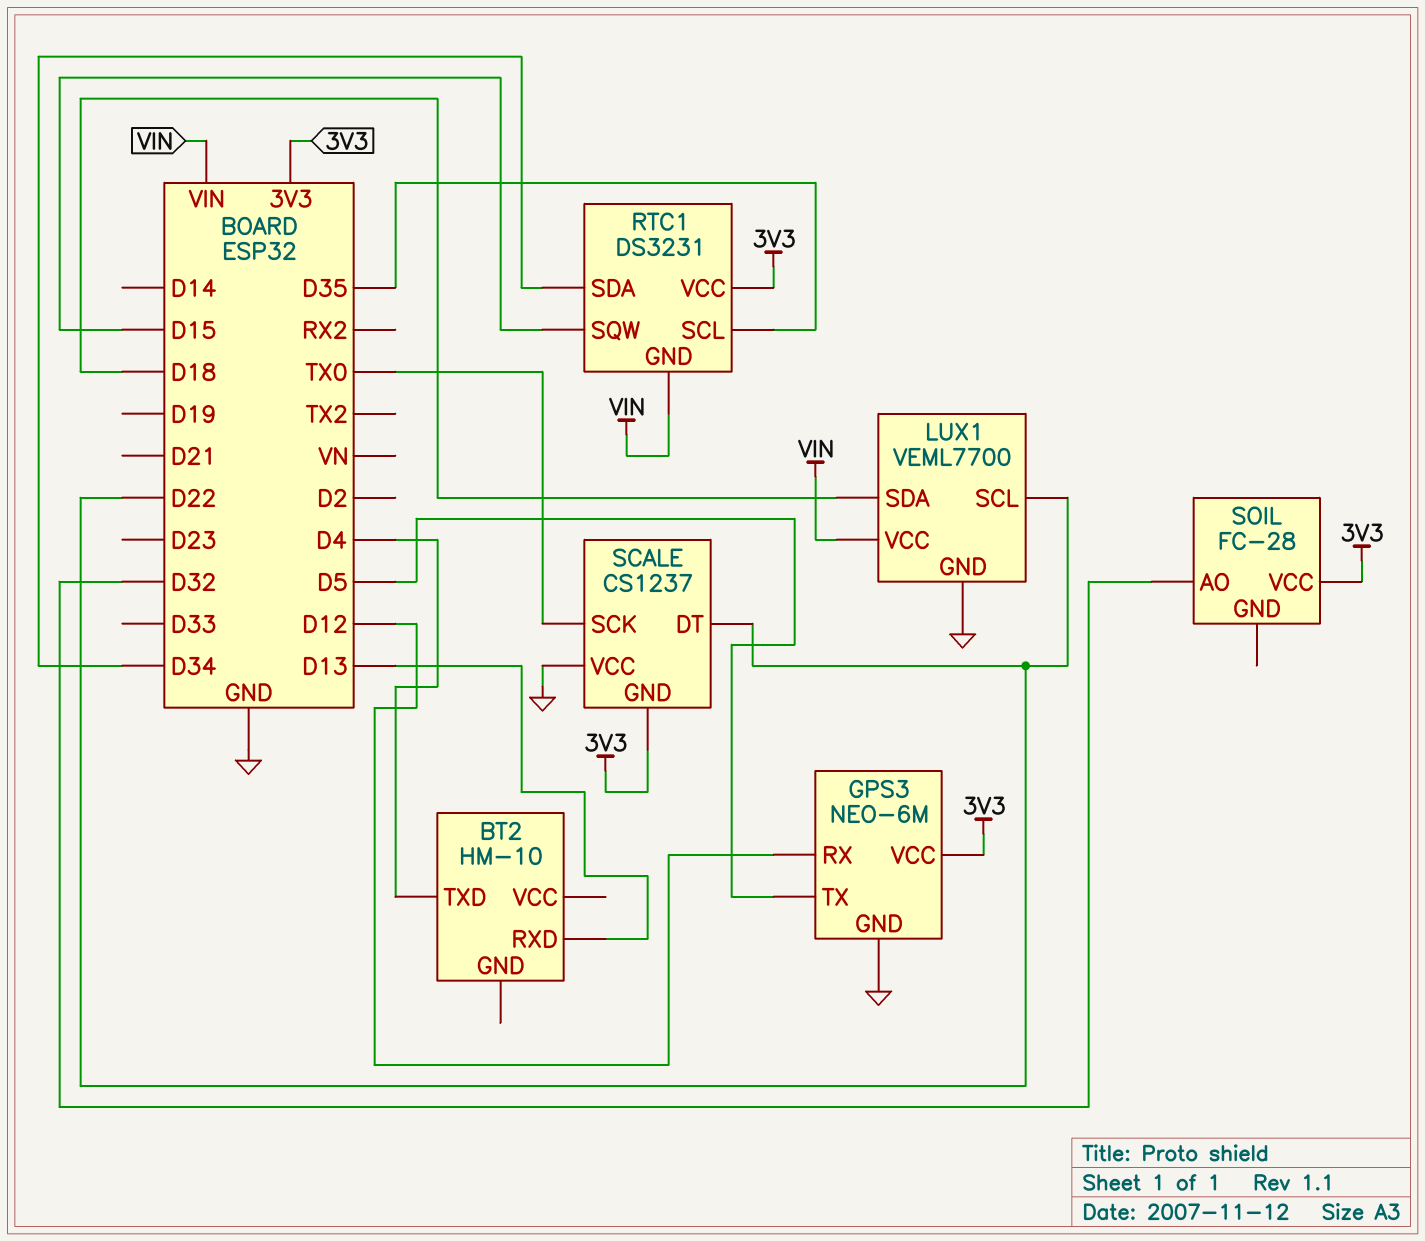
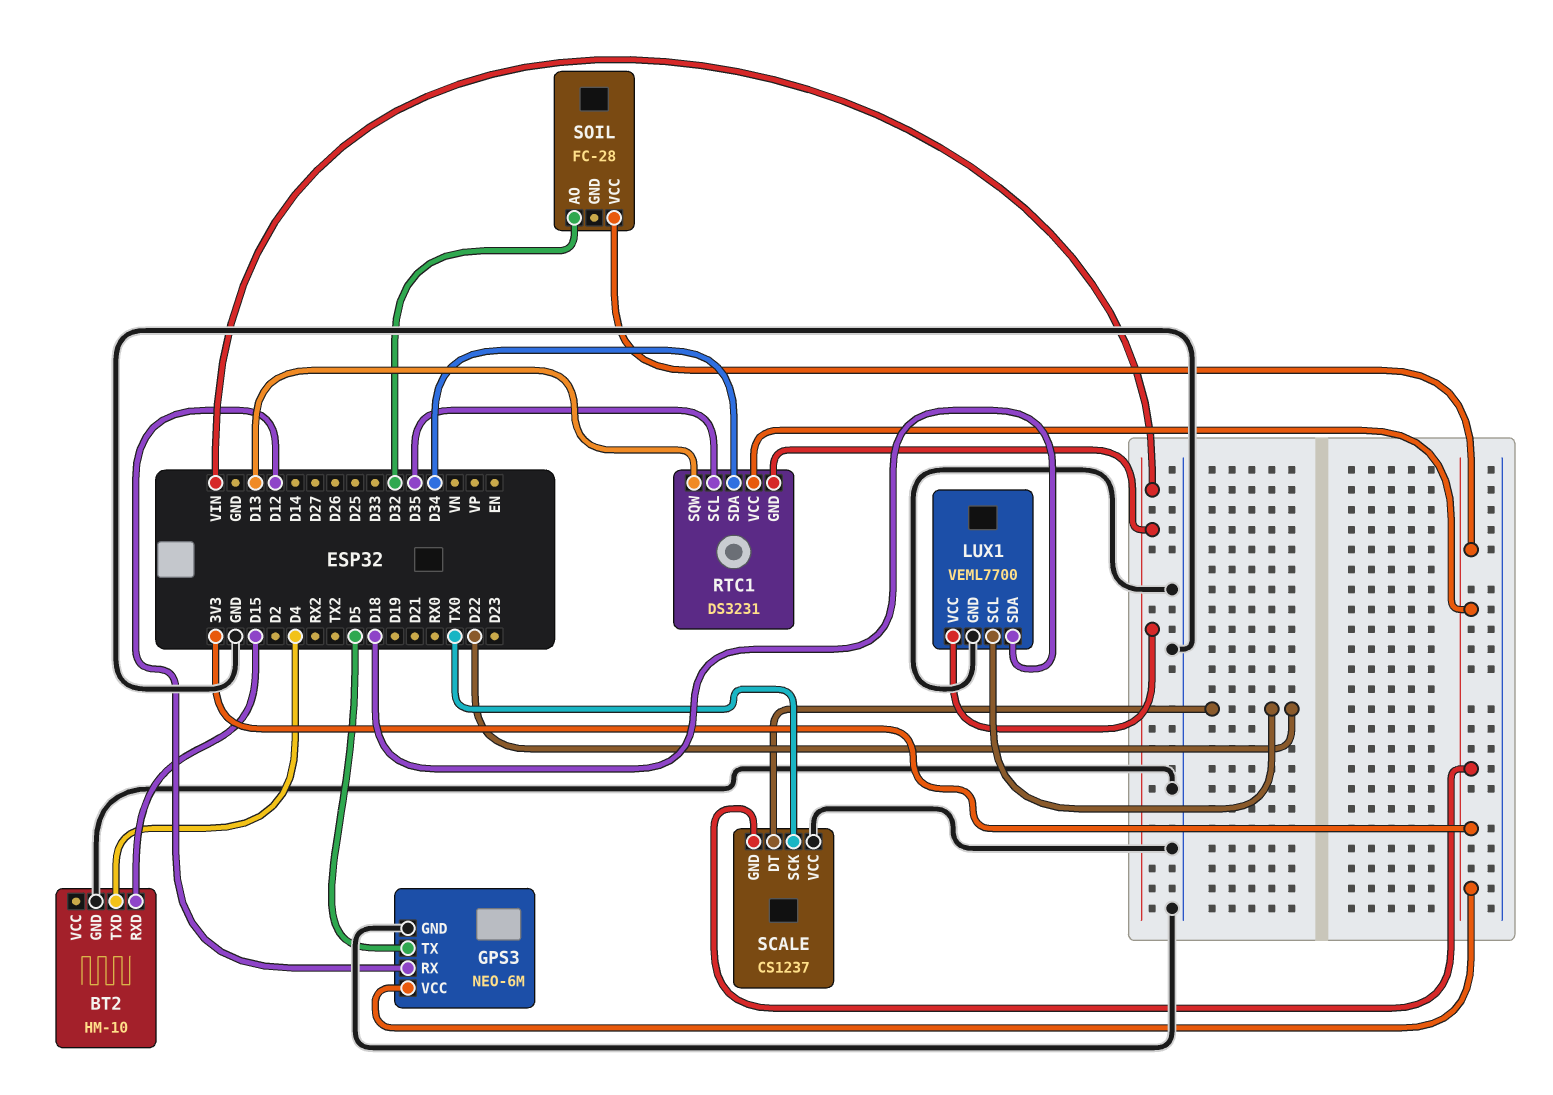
BT2 pin GND: none -> GND
BT2 pin RXD: D13 -> D15
RTC1 pin SQW: D15 -> D13

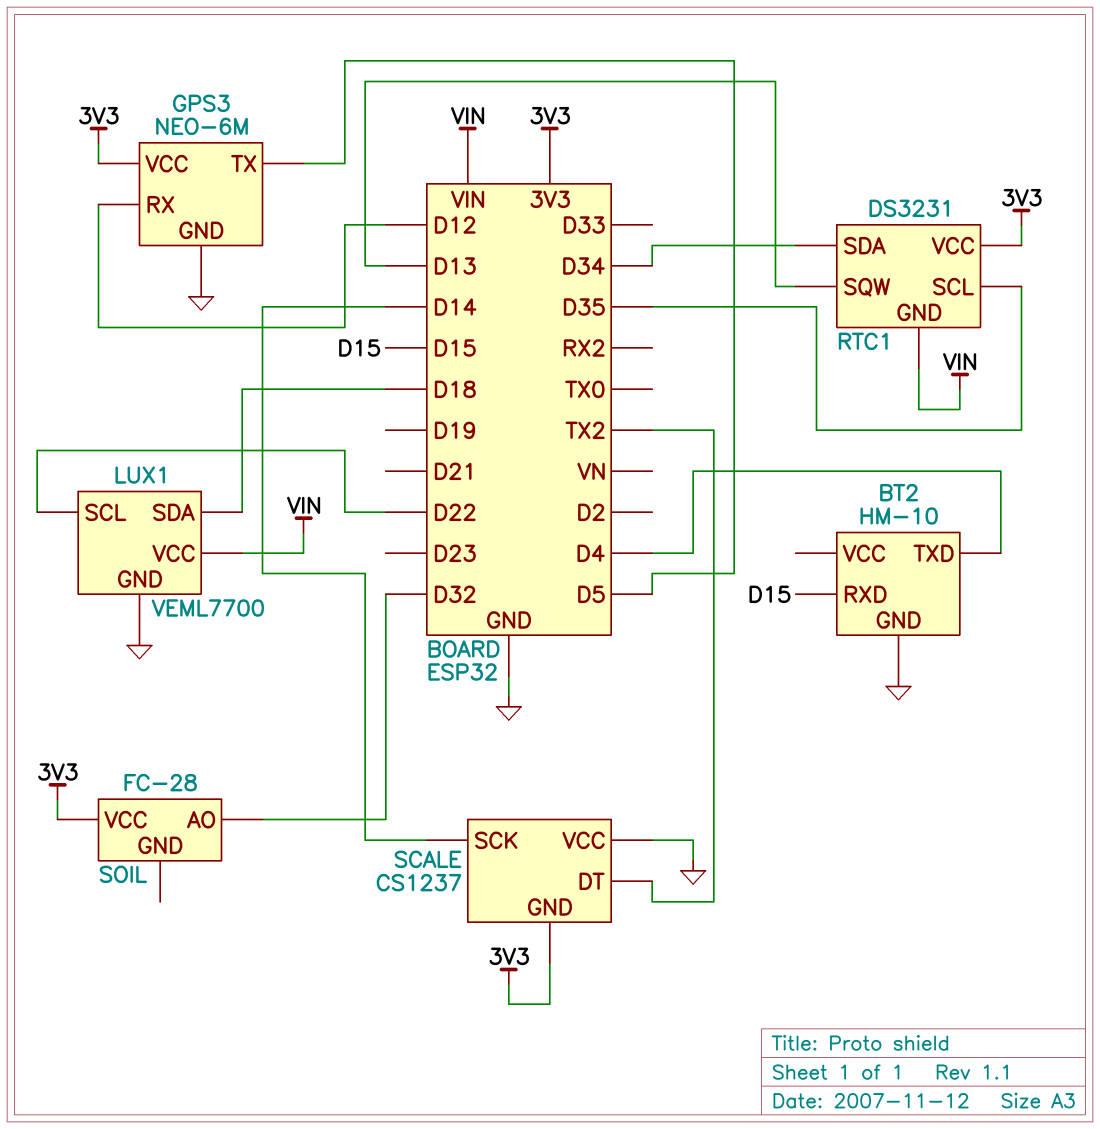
SCALE pin DT: D22 -> TX2
SCALE pin SCK: TX0 -> D14

